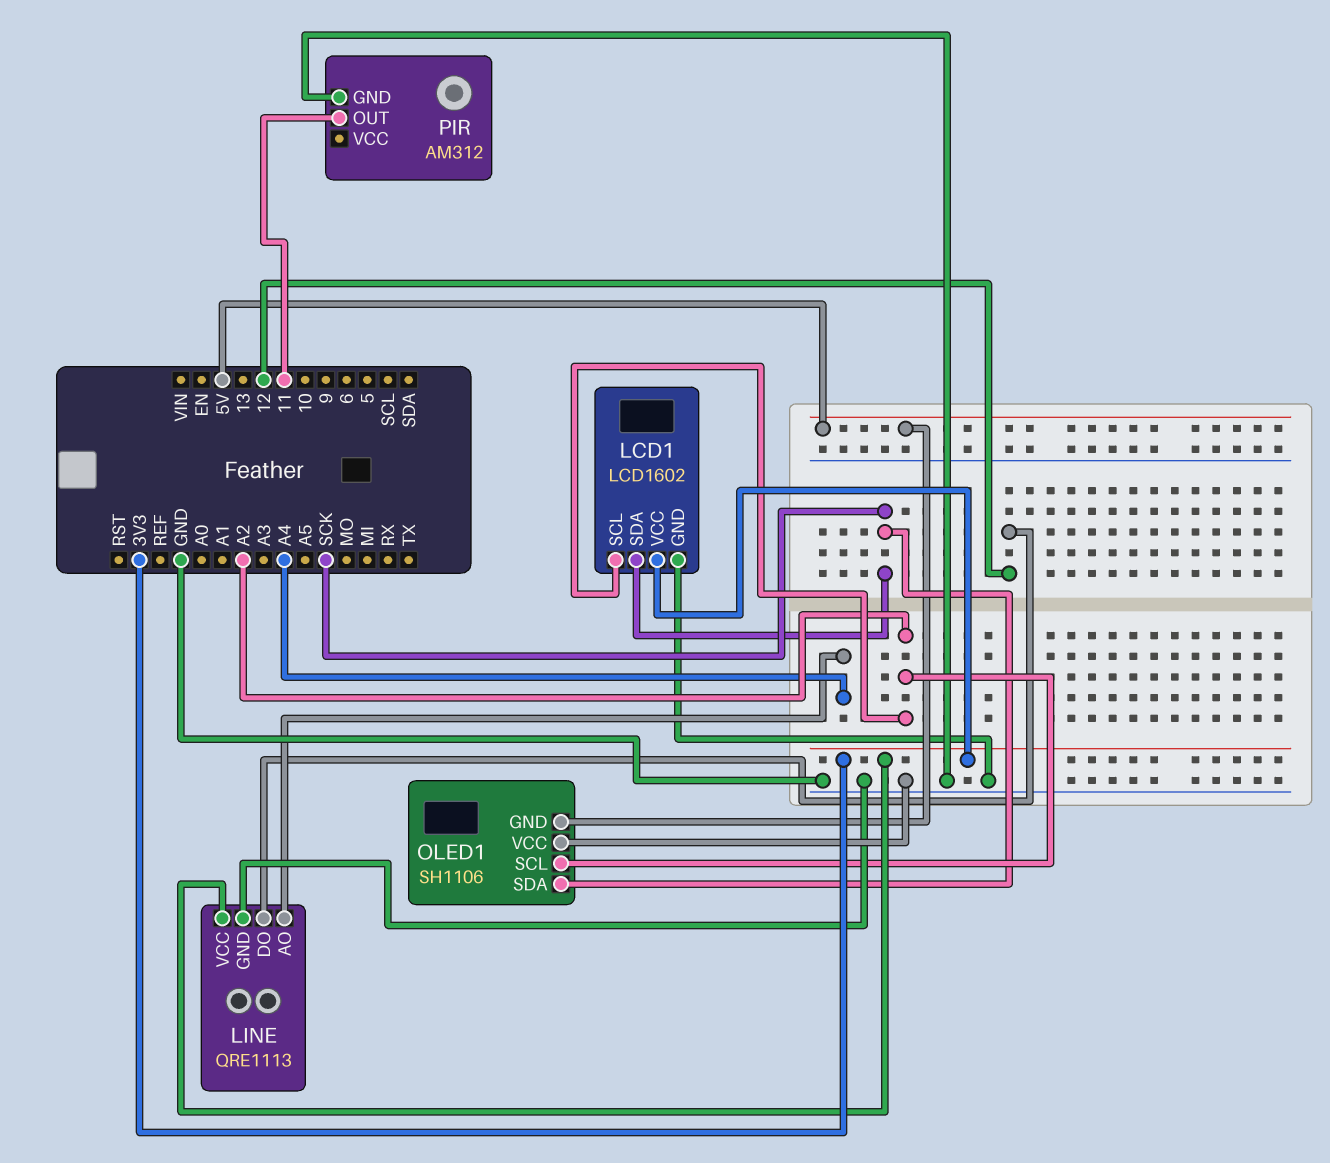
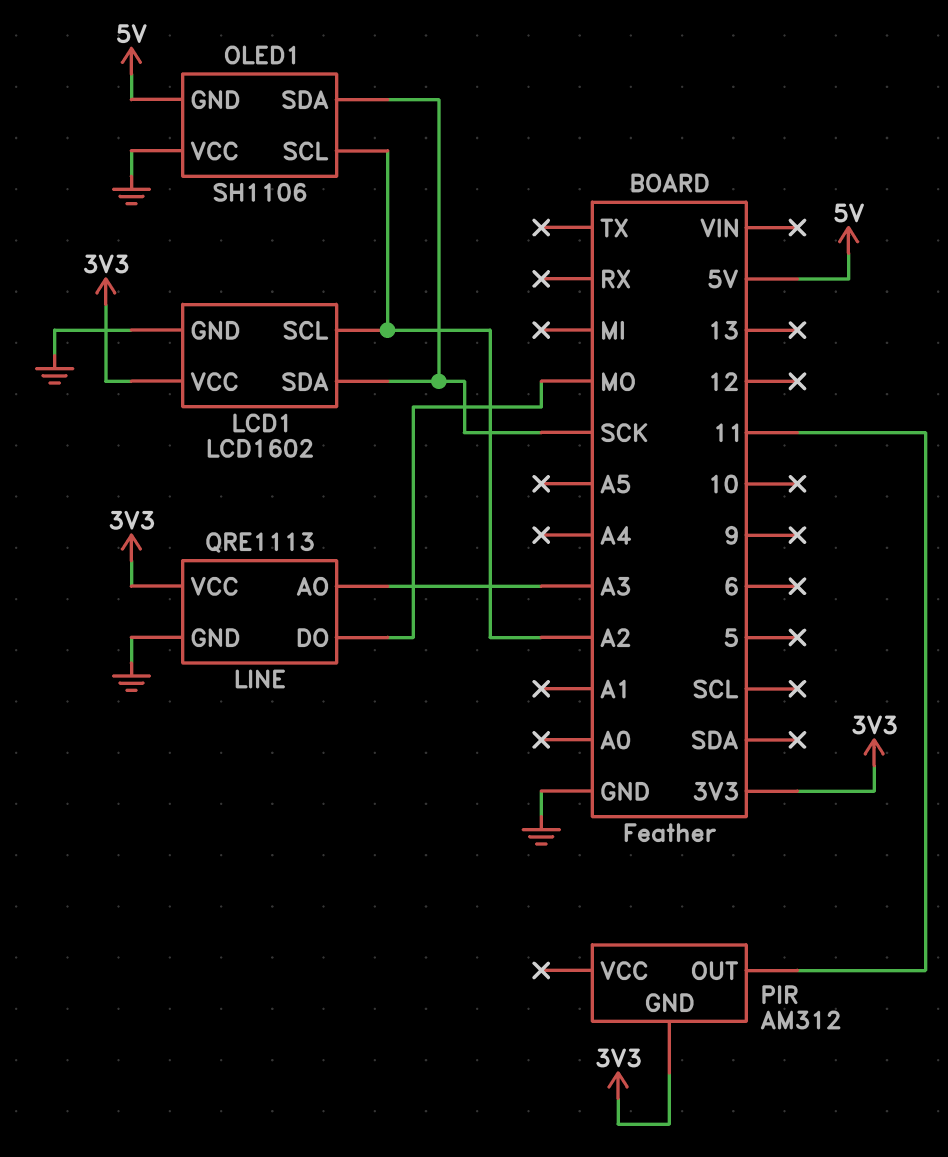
LINE pin AO: A4 -> A3
LINE pin DO: 12 -> MO
PIR pin GND: GND -> 3V3

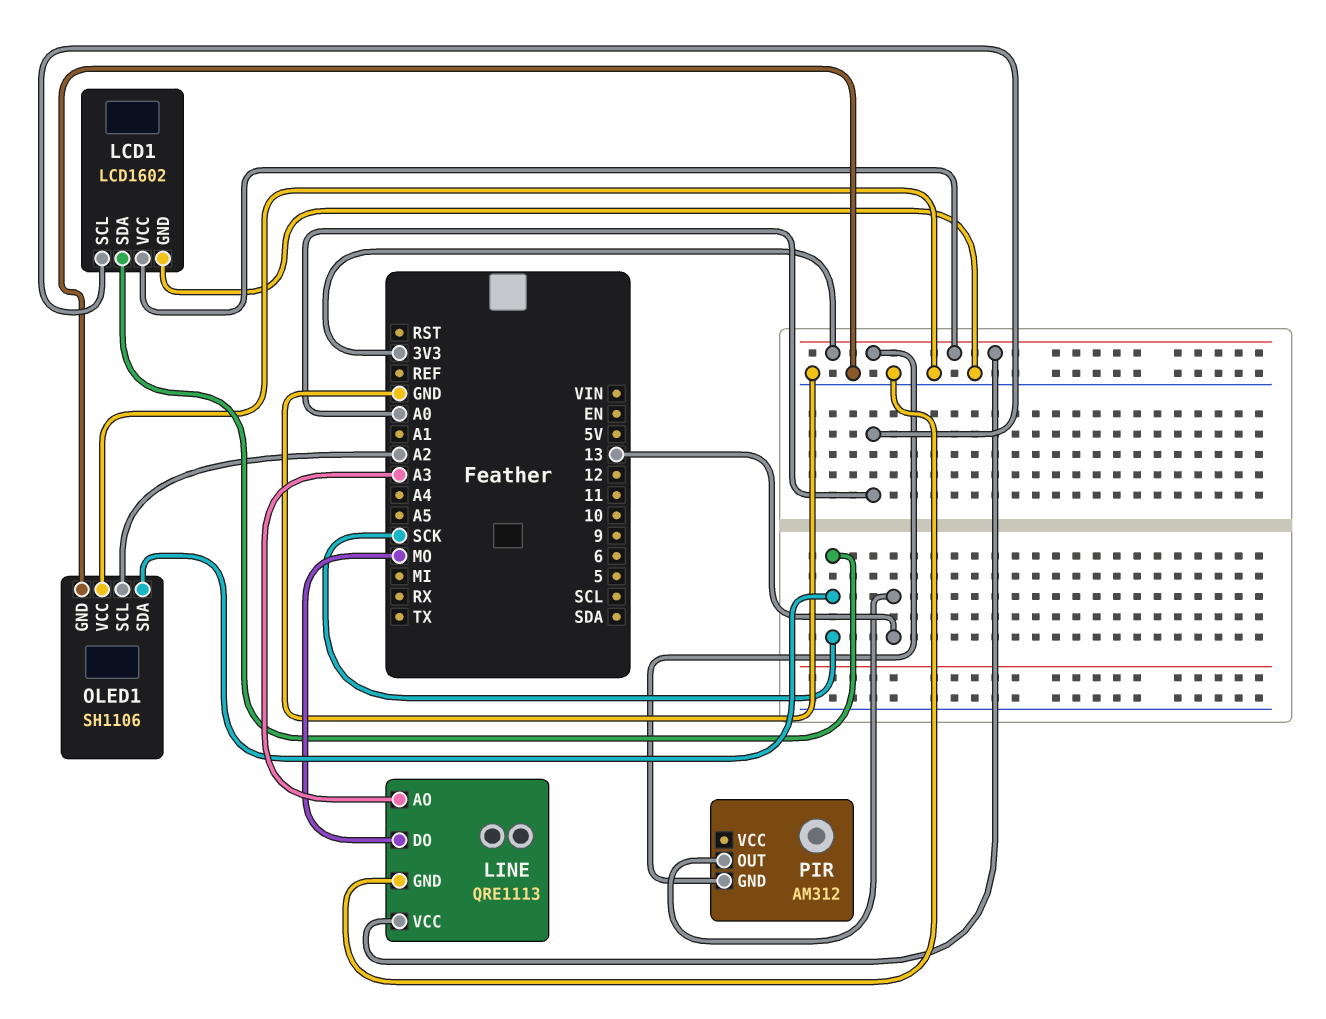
LCD1 pin SCL: A2 -> A0
OLED1 pin GND: 5V -> GND
PIR pin OUT: 11 -> 13

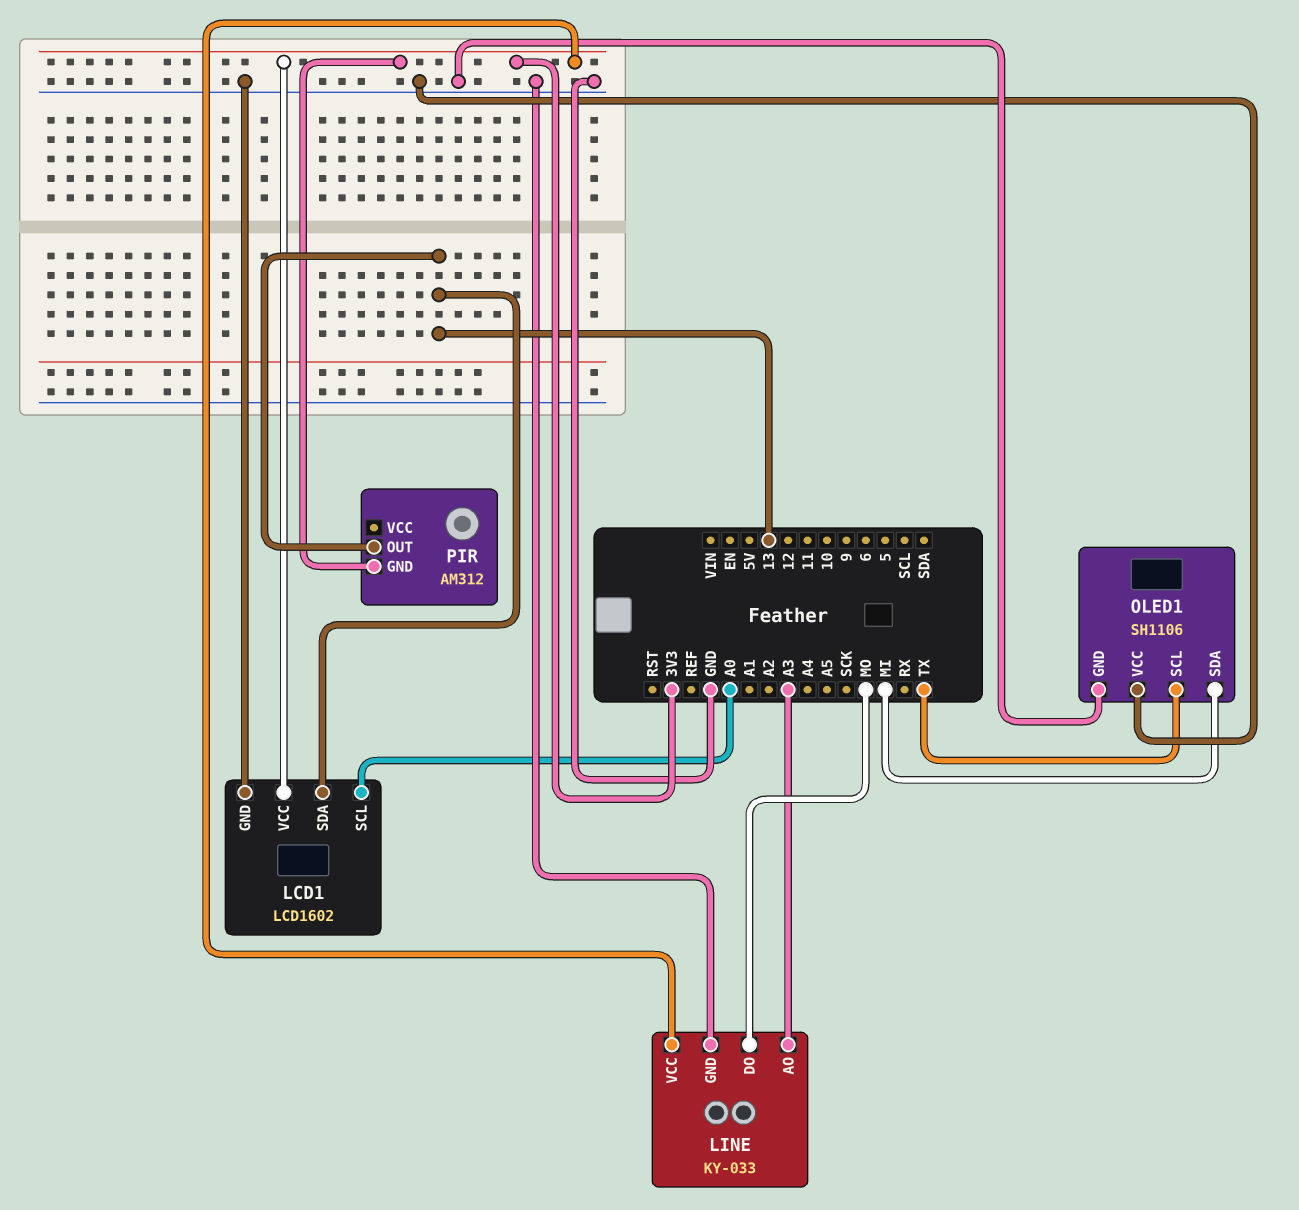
LCD1 pin SDA: SCK -> 13
LINE: QRE1113 -> KY-033
OLED1 pin SCL: A2 -> TX
OLED1 pin SDA: SCK -> MI

